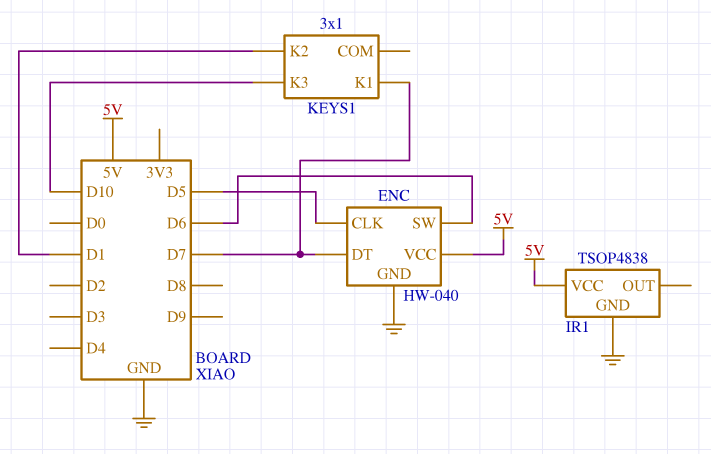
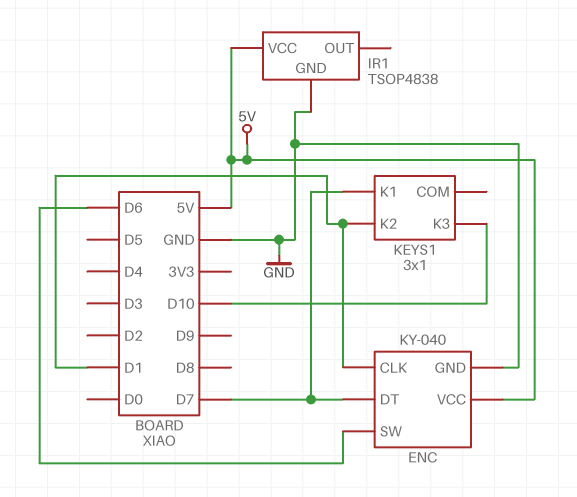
ENC: HW-040 -> KY-040
ENC pin CLK: D5 -> D1

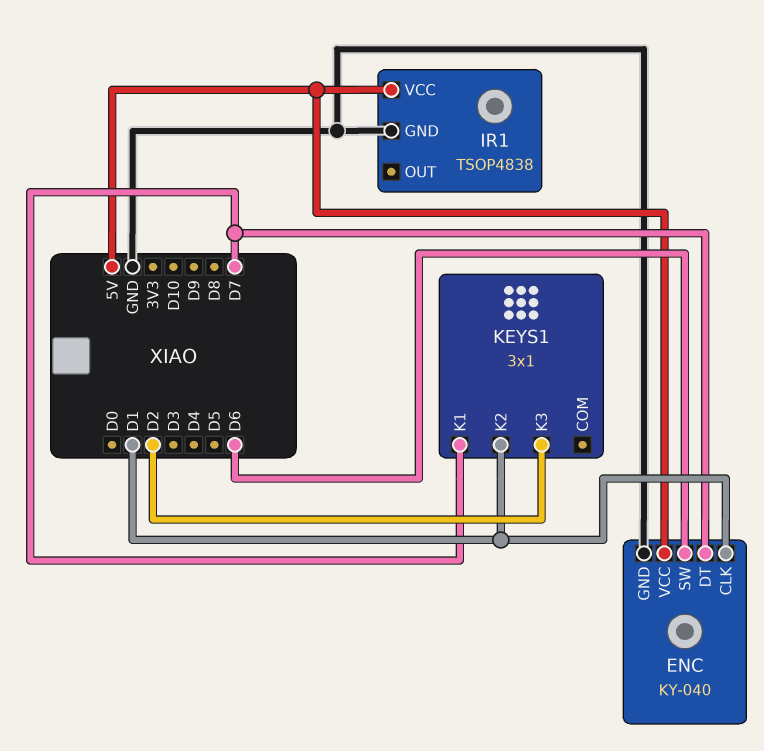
KEYS1 pin K3: D10 -> D2

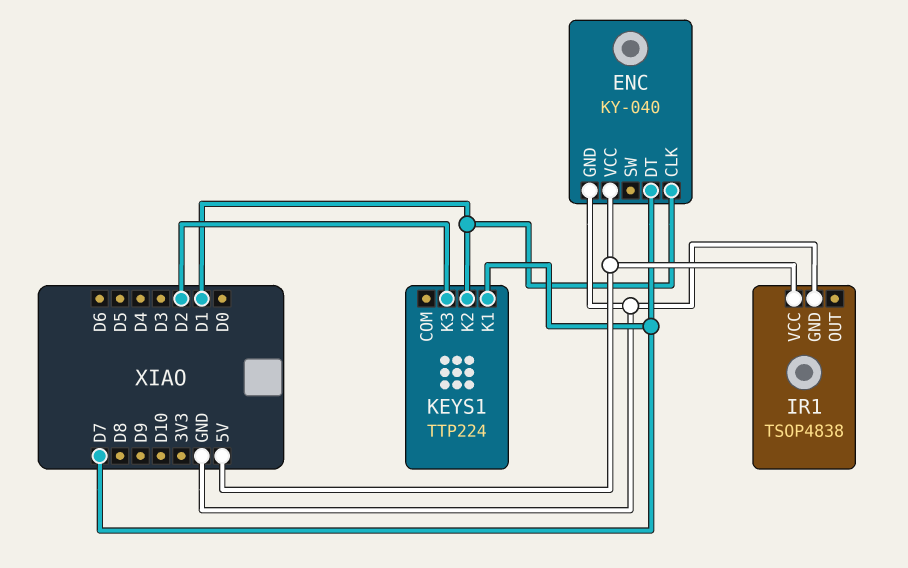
ENC pin SW: D6 -> none
KEYS1: 3x1 -> TTP224

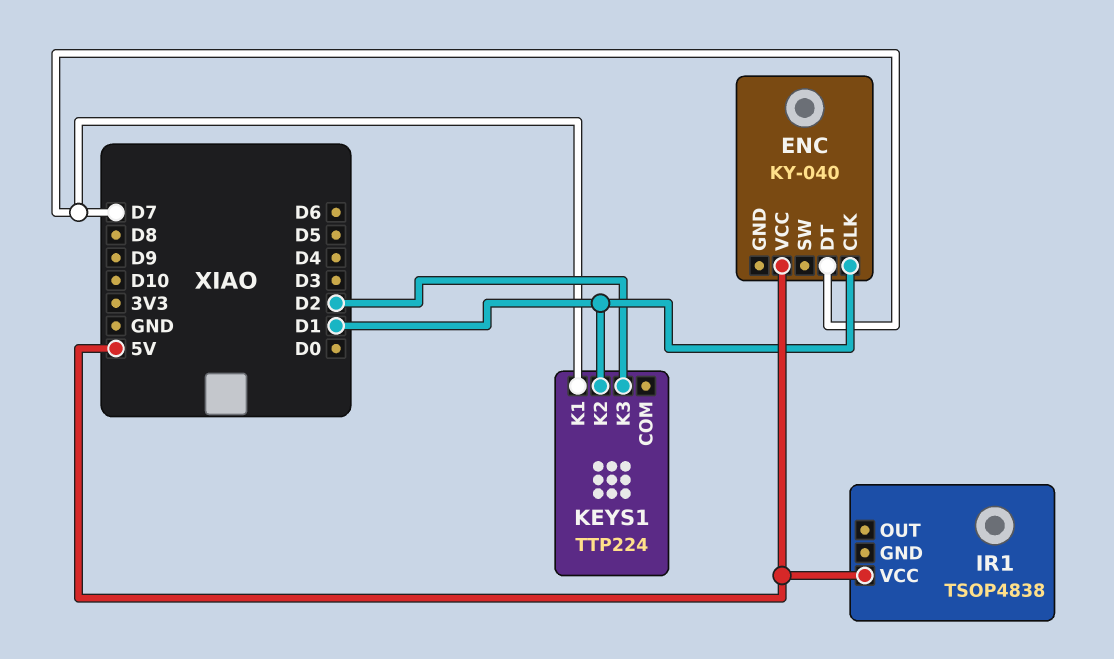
ENC pin GND: GND -> none
IR1 pin GND: GND -> none

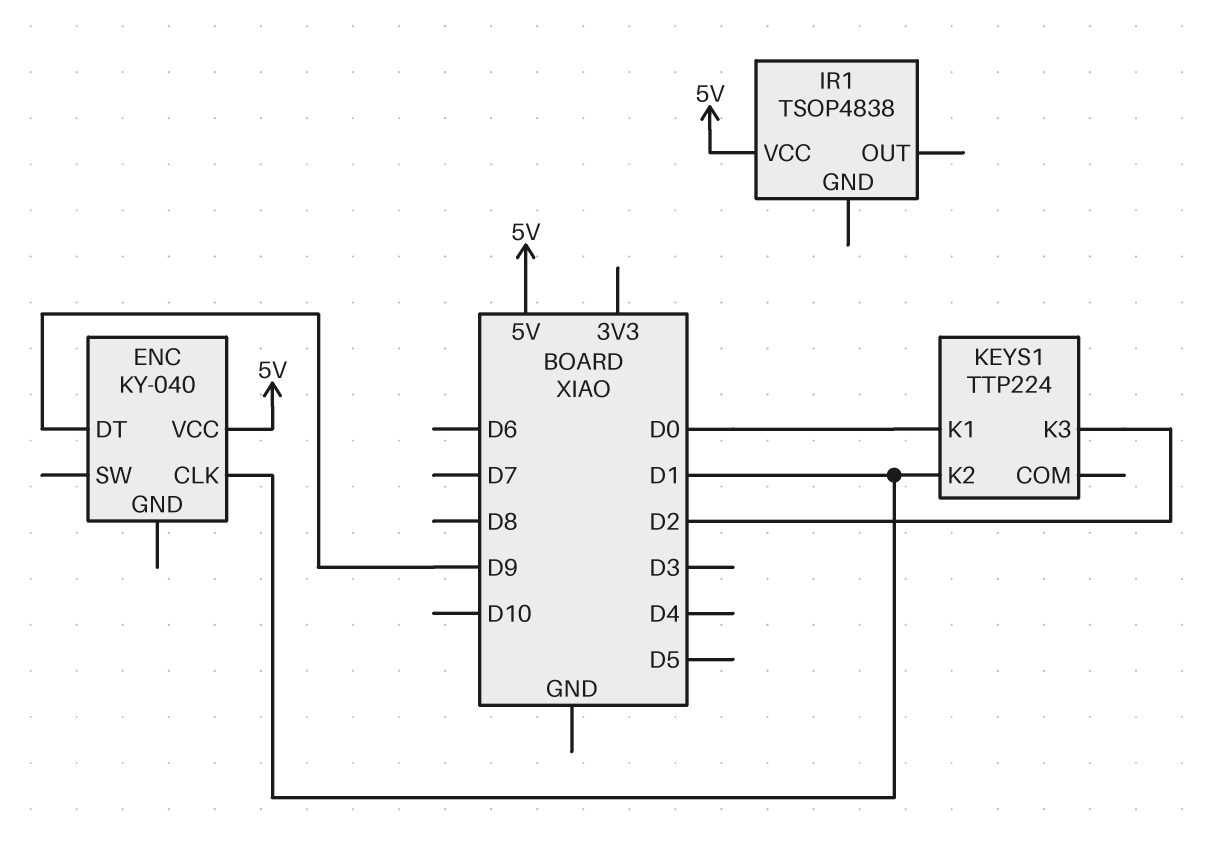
ENC pin DT: D7 -> D9
KEYS1 pin K1: D7 -> D0

